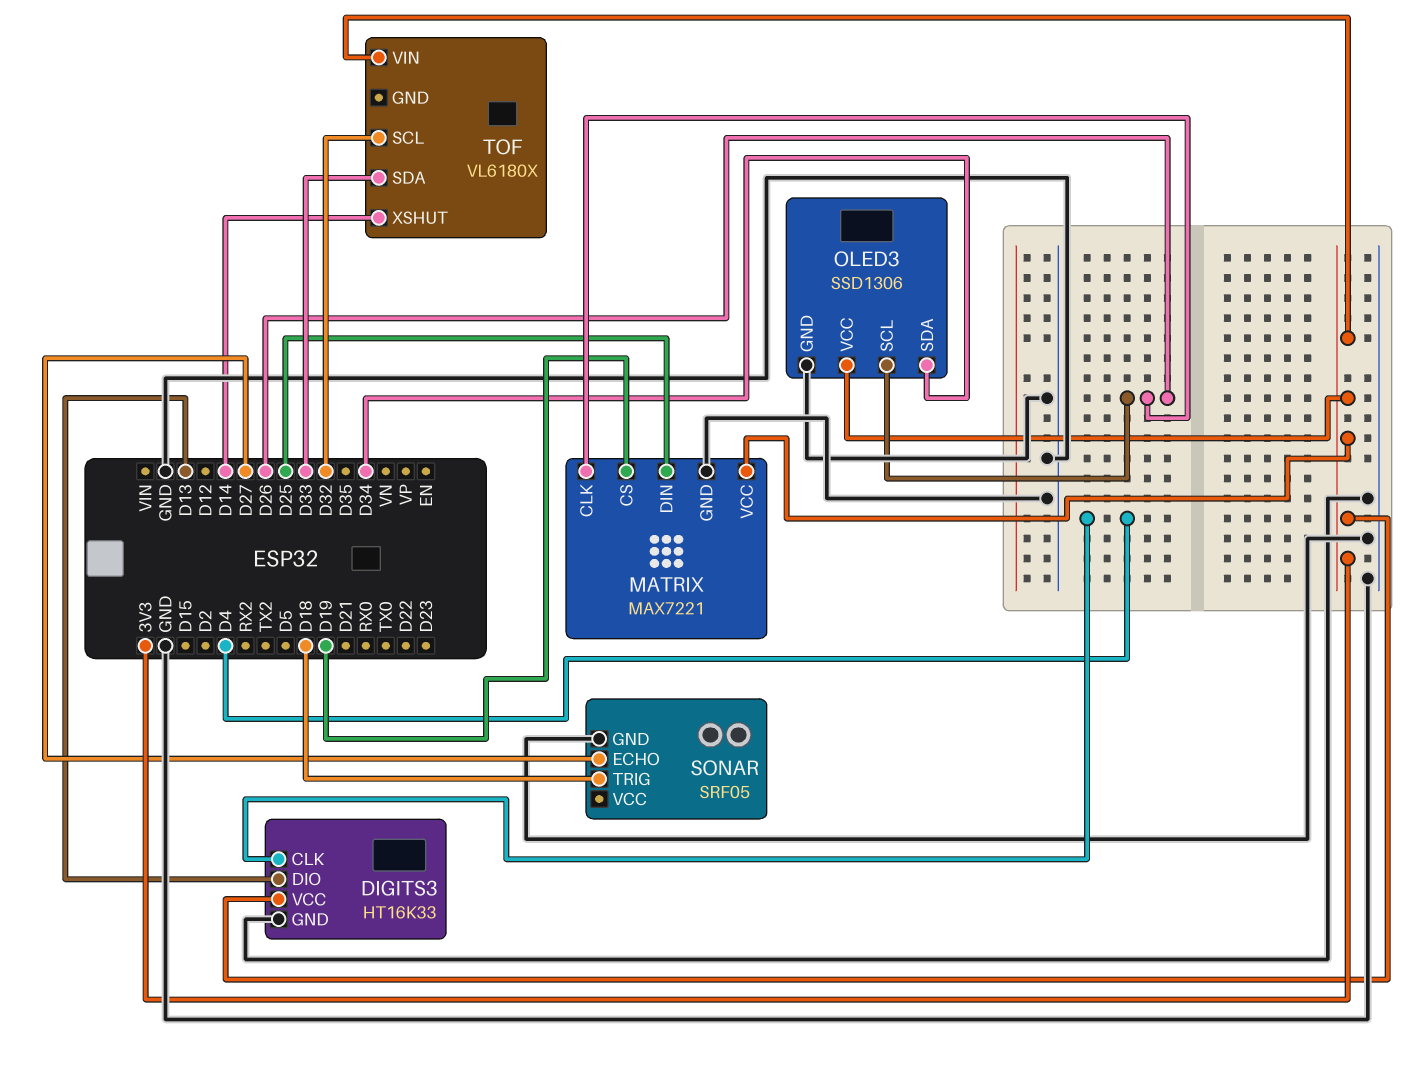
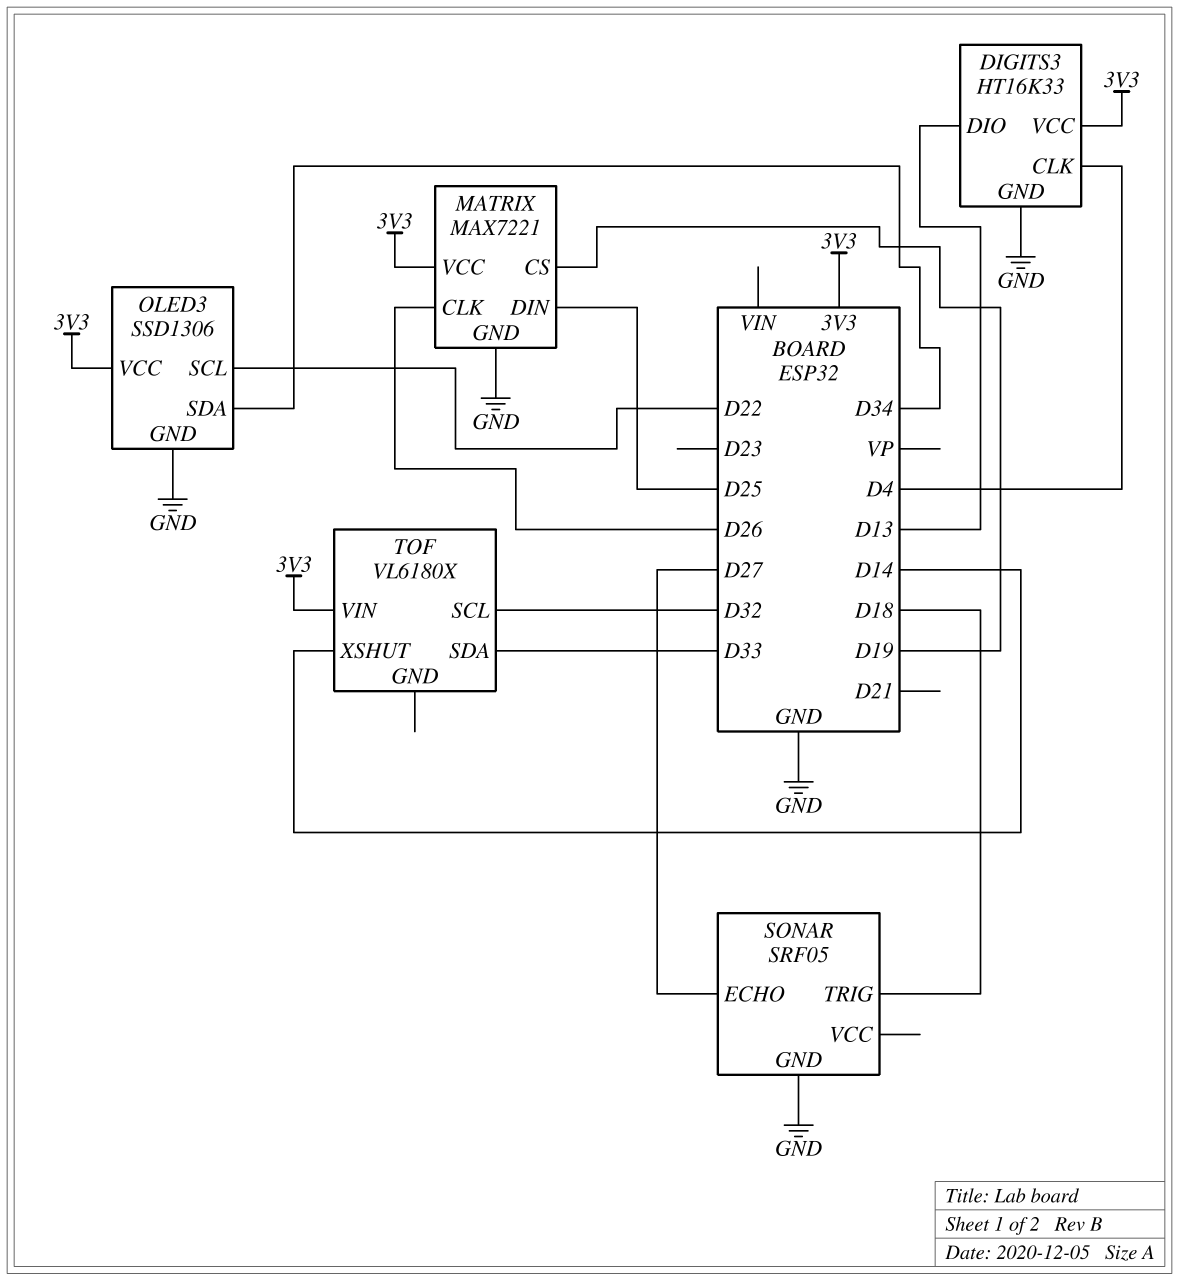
OLED3 pin SCL: D26 -> D22

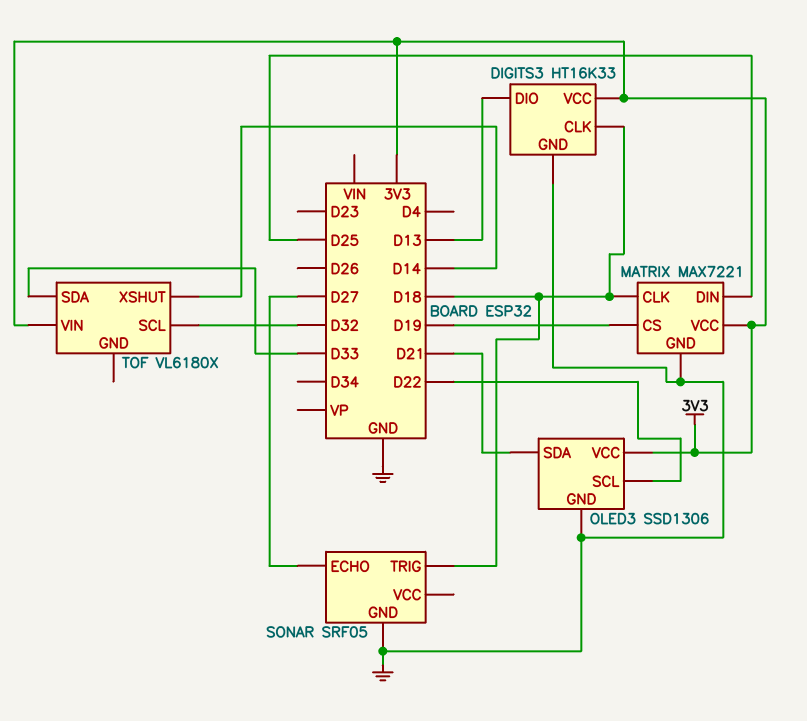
DIGITS3 pin CLK: D4 -> D18
MATRIX pin CLK: D26 -> D18
OLED3 pin SDA: D34 -> D21

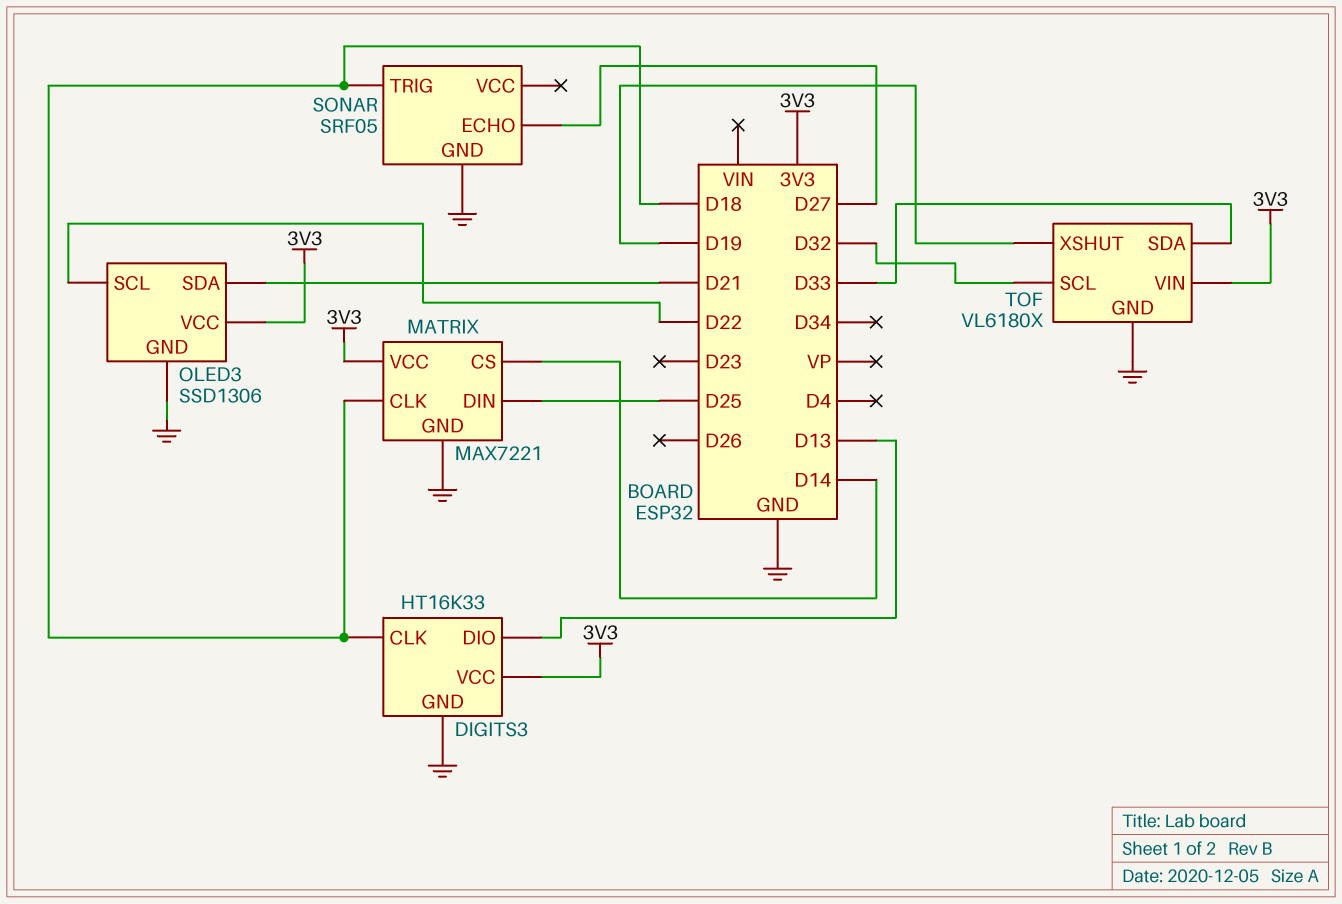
MATRIX pin CS: D19 -> D14
TOF pin GND: none -> GND
TOF pin XSHUT: D14 -> D19

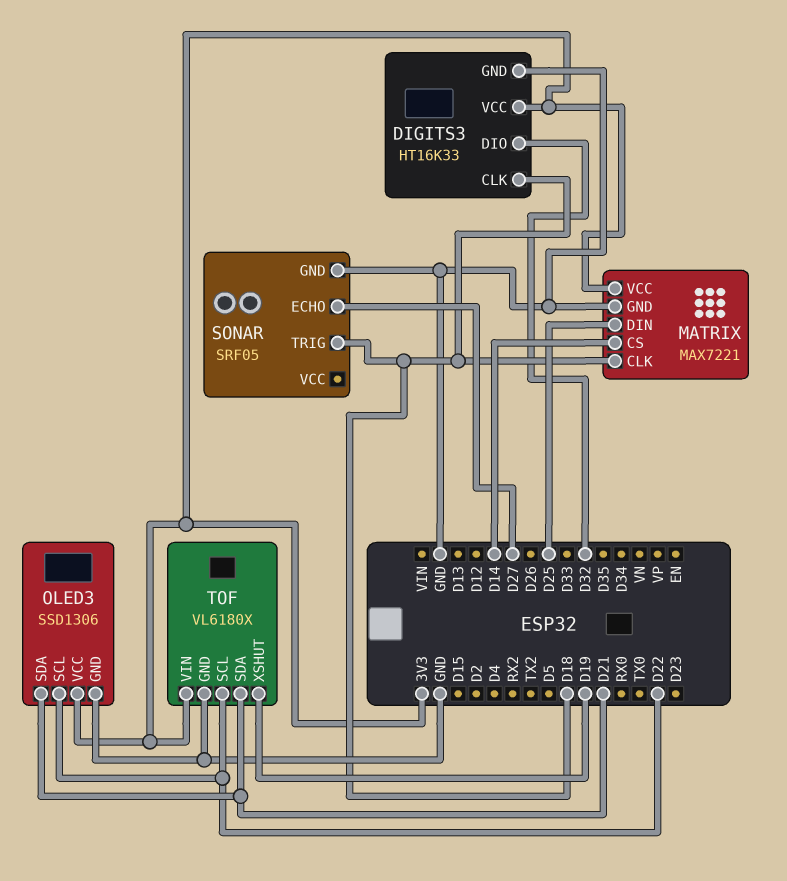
DIGITS3 pin DIO: D13 -> D32
TOF pin SCL: D32 -> D22
TOF pin SDA: D33 -> D21

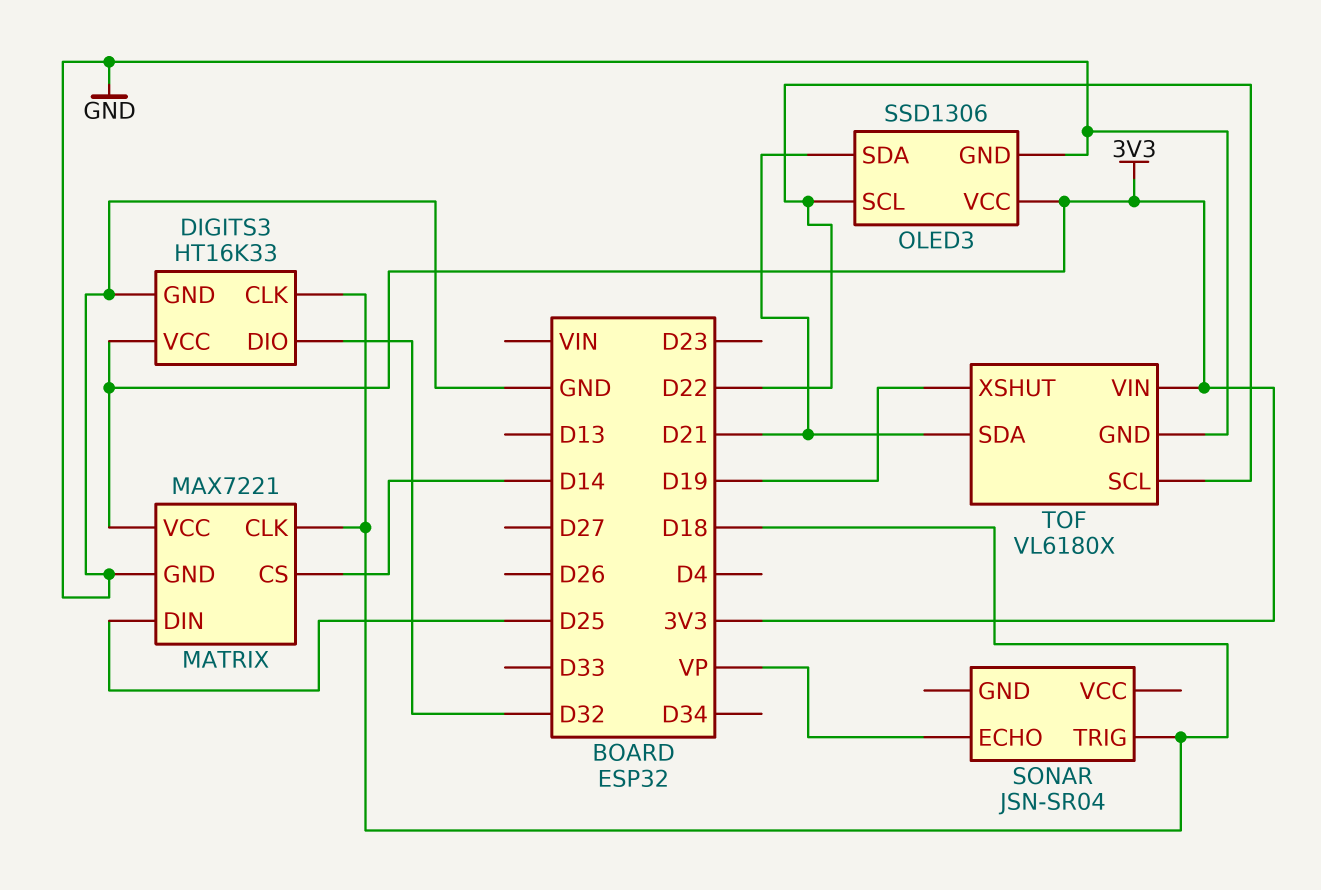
SONAR: SRF05 -> JSN-SR04
SONAR pin ECHO: D27 -> VP
SONAR pin GND: GND -> none

